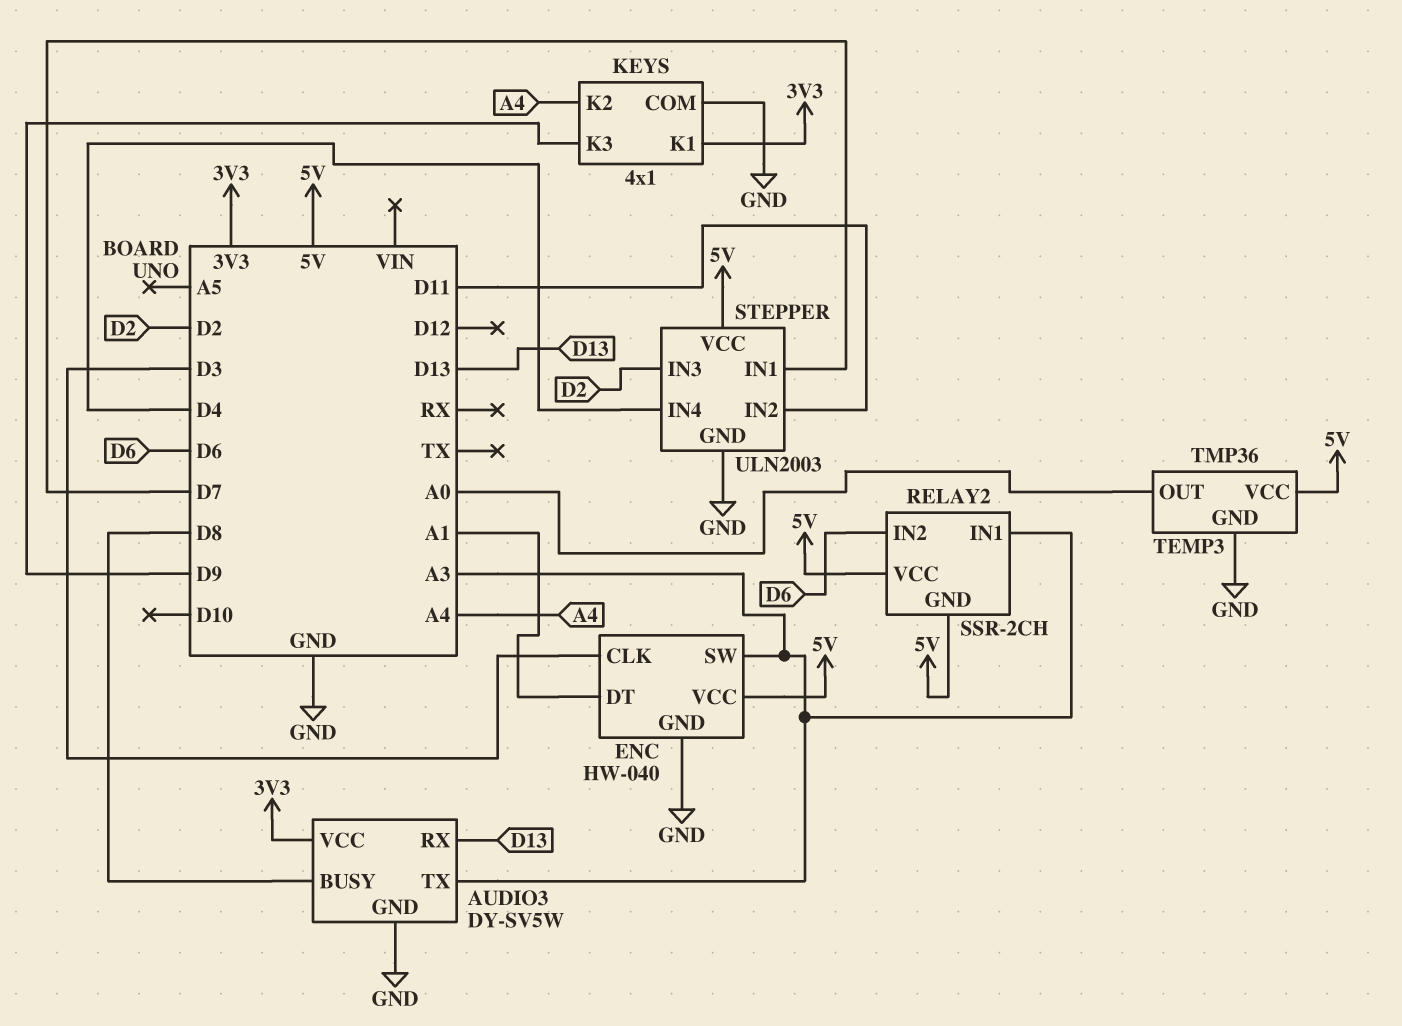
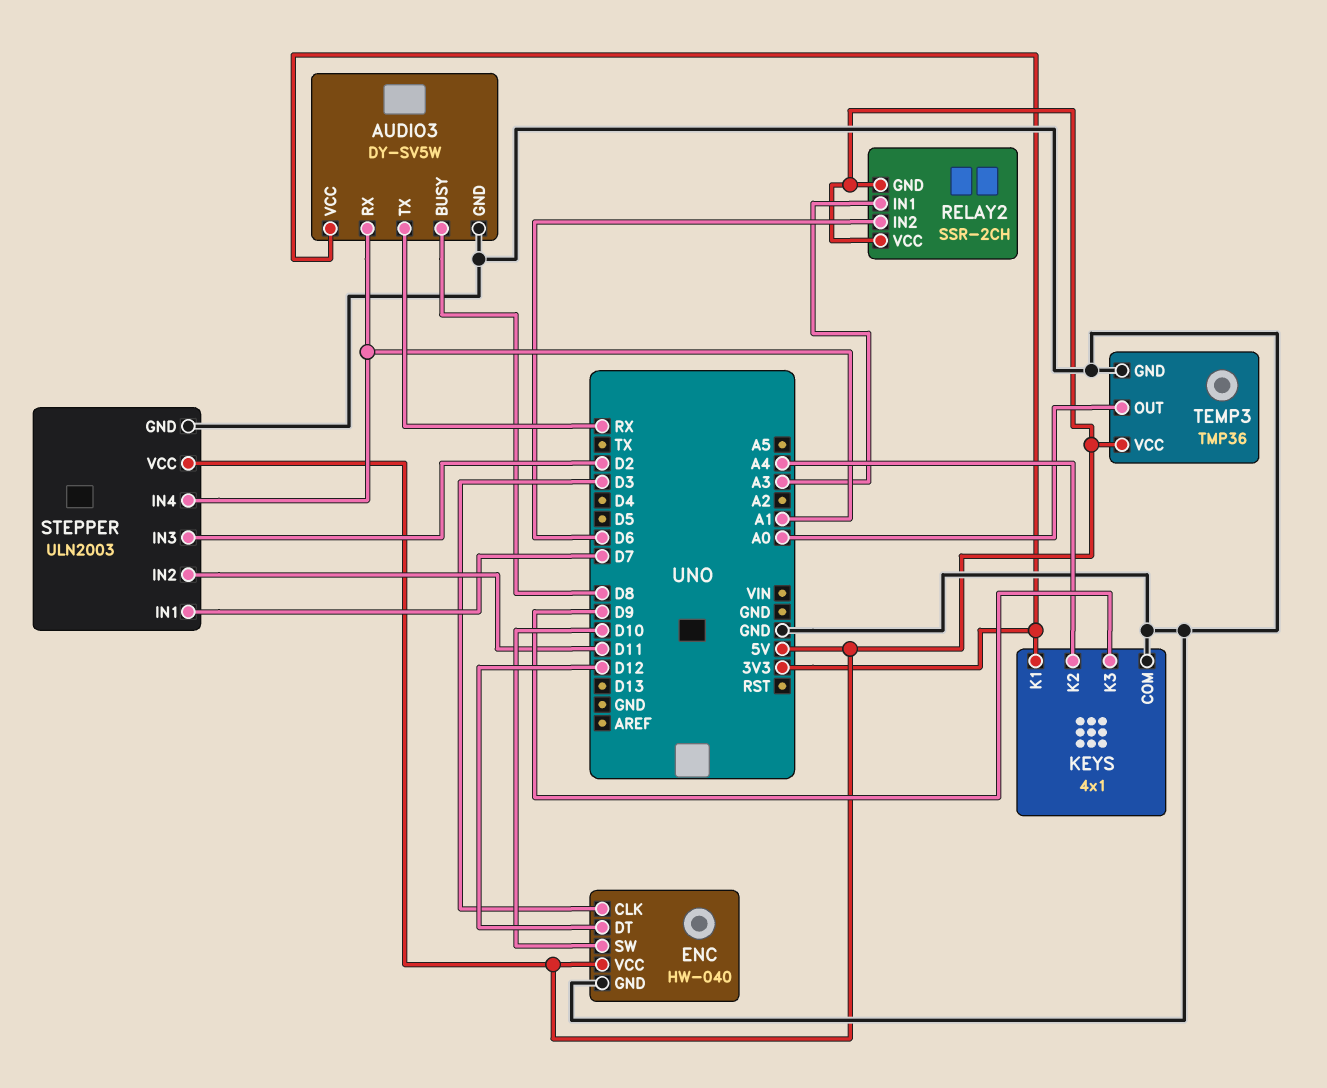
AUDIO3 pin RX: D13 -> A1
AUDIO3 pin TX: A3 -> RX
ENC pin DT: A1 -> D12
ENC pin SW: A3 -> D10
STEPPER pin IN4: D4 -> A1

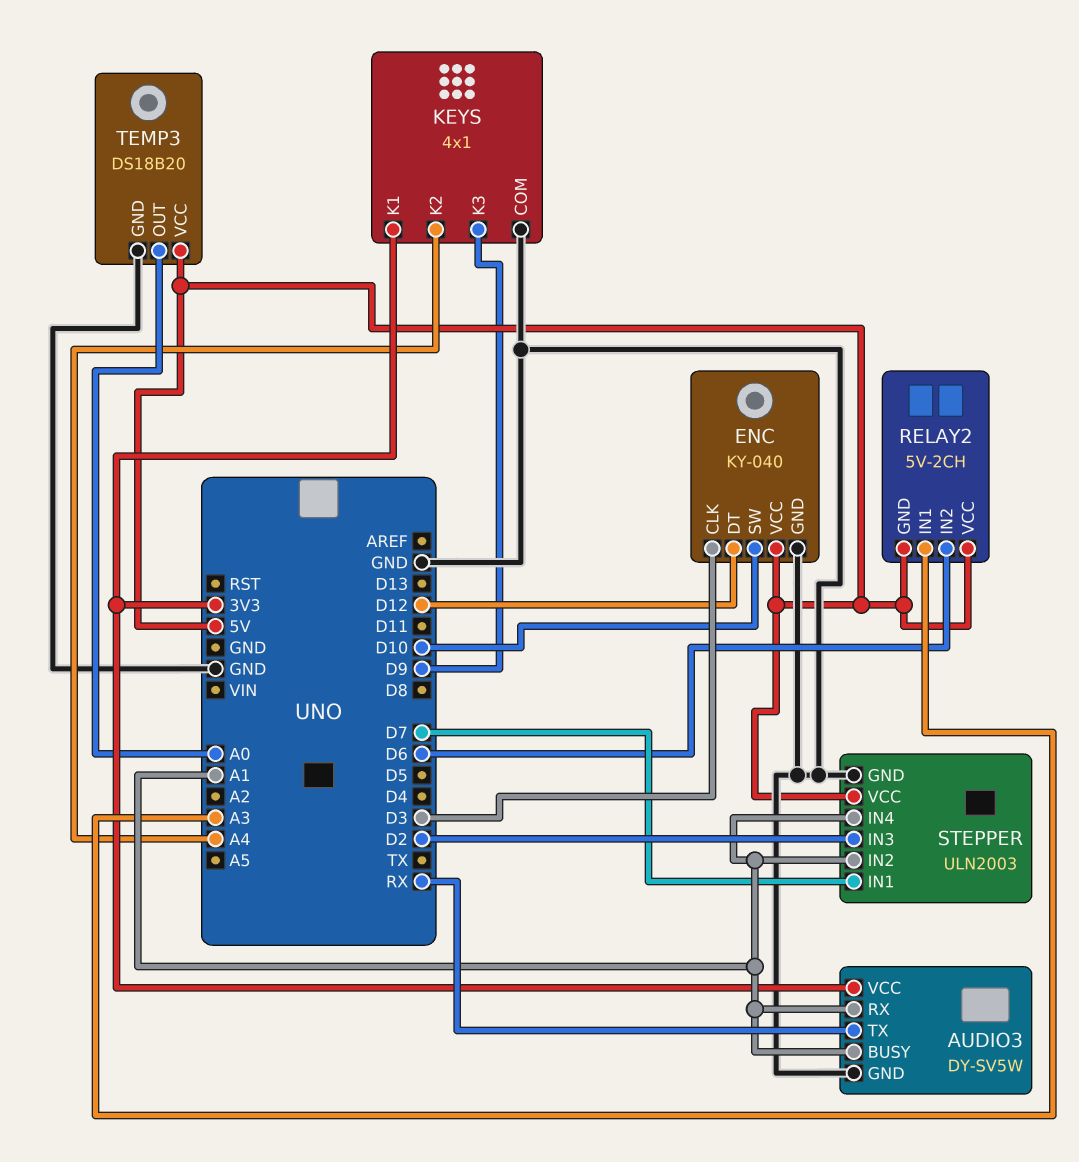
AUDIO3 pin BUSY: D8 -> A1
ENC: HW-040 -> KY-040
RELAY2: SSR-2CH -> 5V-2CH
STEPPER pin IN2: D11 -> A1
TEMP3: TMP36 -> DS18B20

